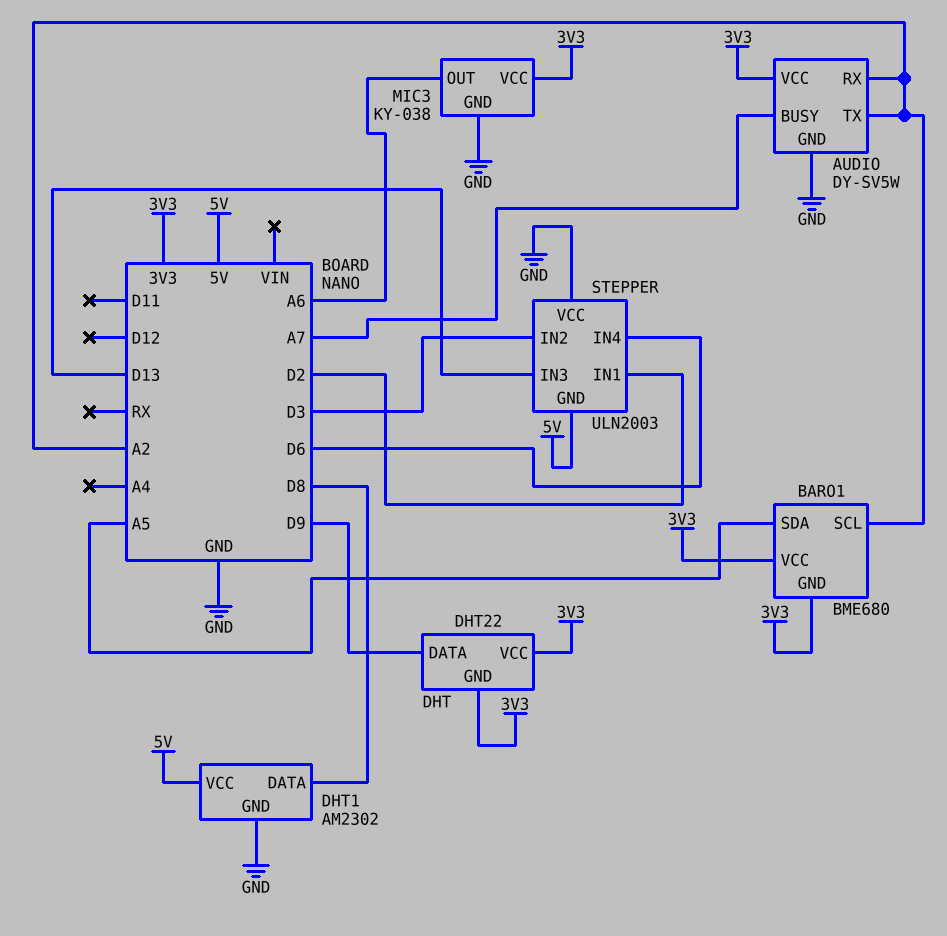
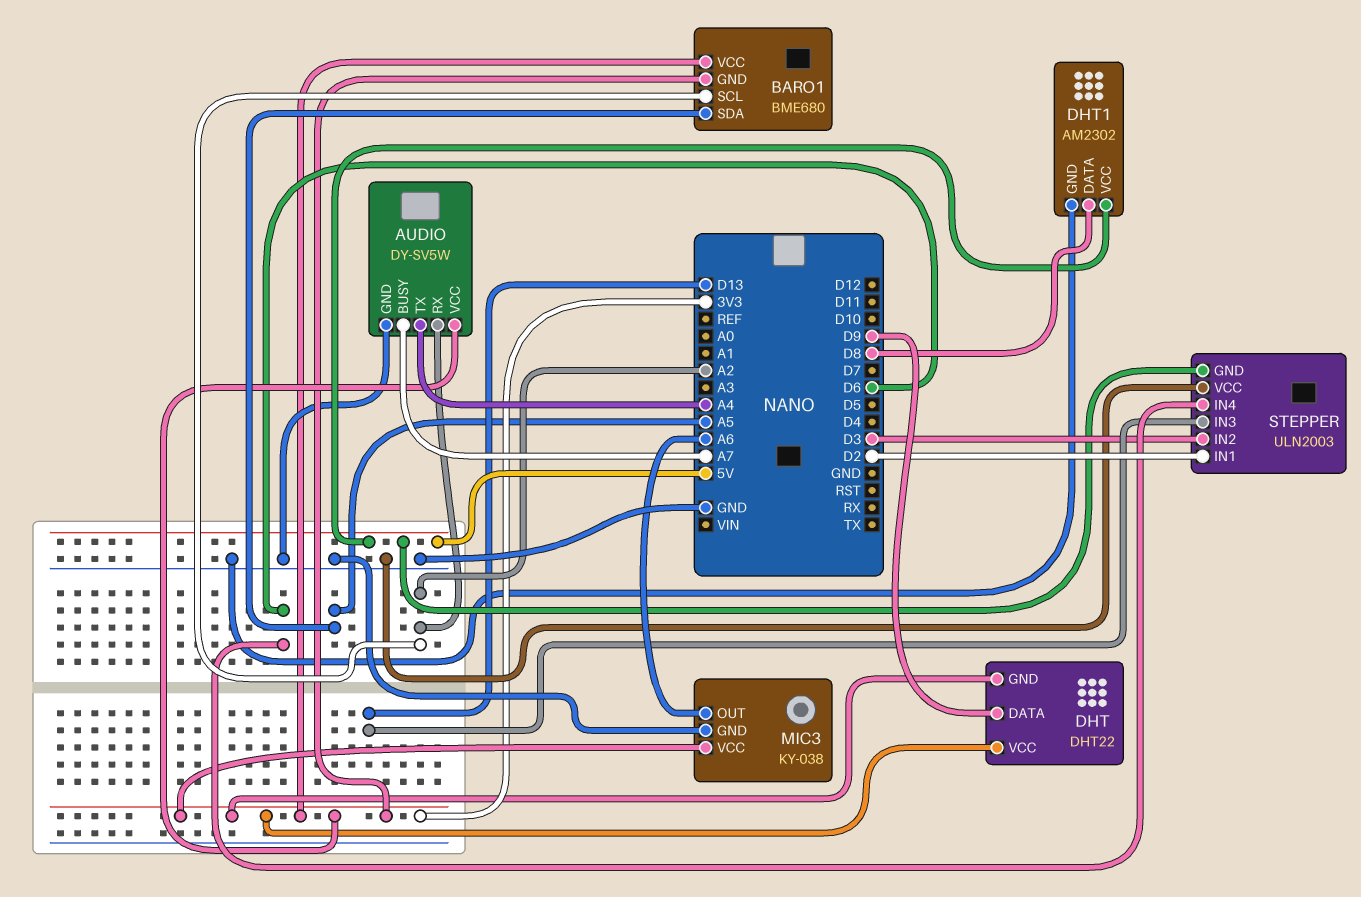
AUDIO pin TX: A2 -> A4

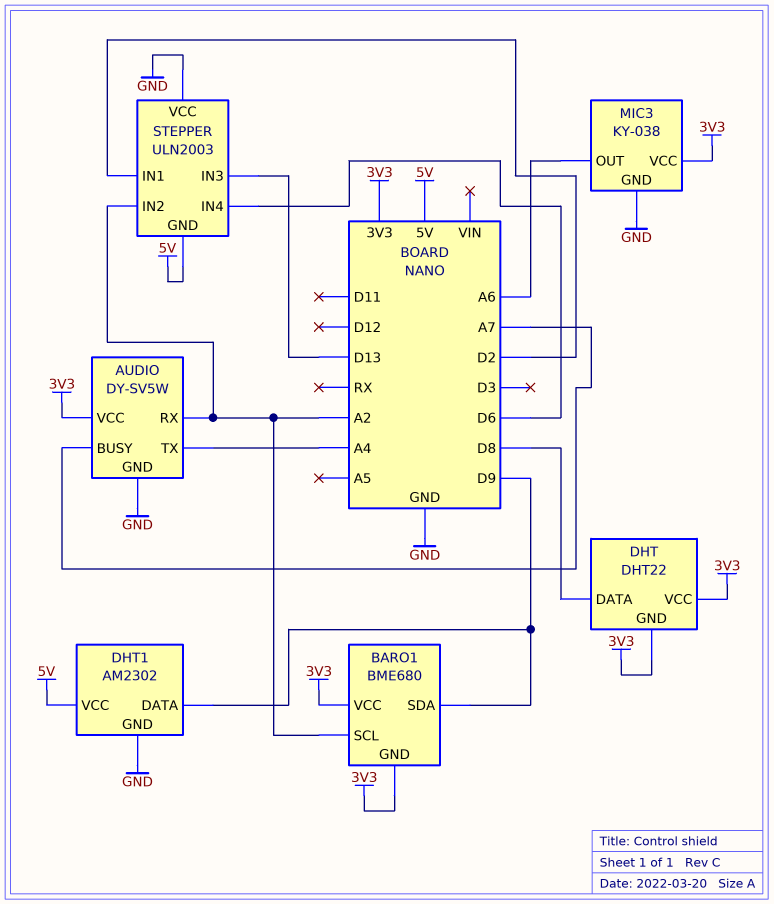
BARO1 pin SDA: A5 -> D9
DHT pin DATA: D9 -> D8
DHT1 pin DATA: D8 -> D9
STEPPER pin IN2: D3 -> A2

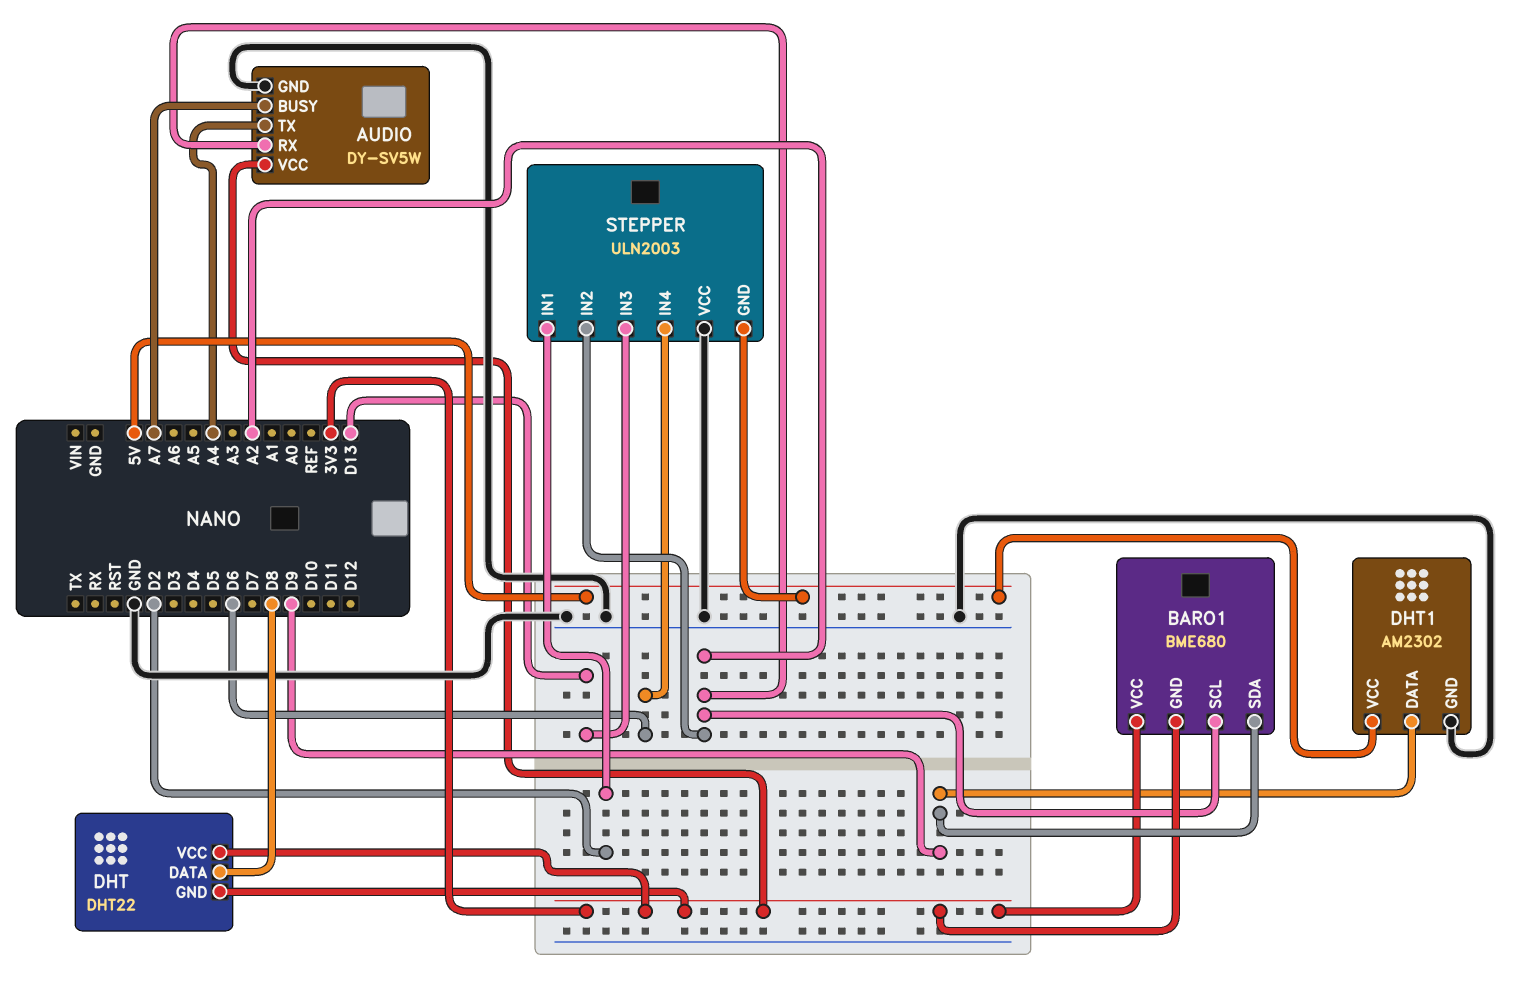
MIC3: KY-038 -> none
MIC3 pin GND: GND -> none
MIC3 pin OUT: A6 -> none
MIC3 pin VCC: 3V3 -> none

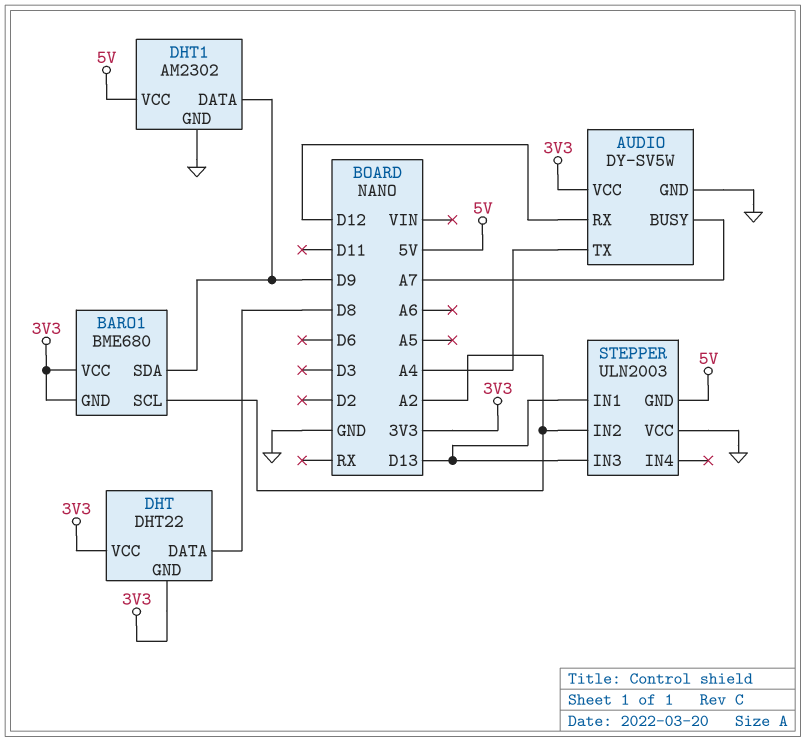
AUDIO pin RX: A2 -> D12
STEPPER pin IN1: D2 -> D13
STEPPER pin IN4: D6 -> none

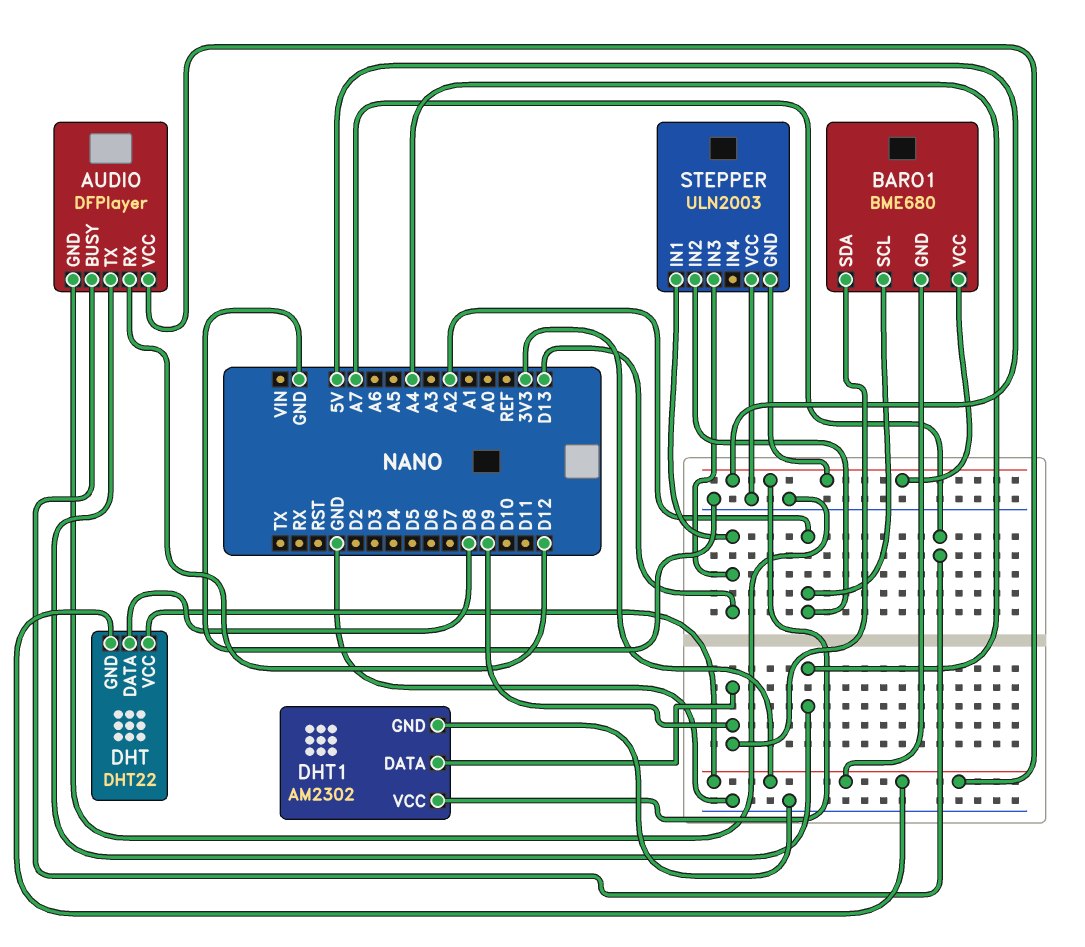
AUDIO: DY-SV5W -> DFPlayer
BARO1 pin VCC: 3V3 -> 5V

